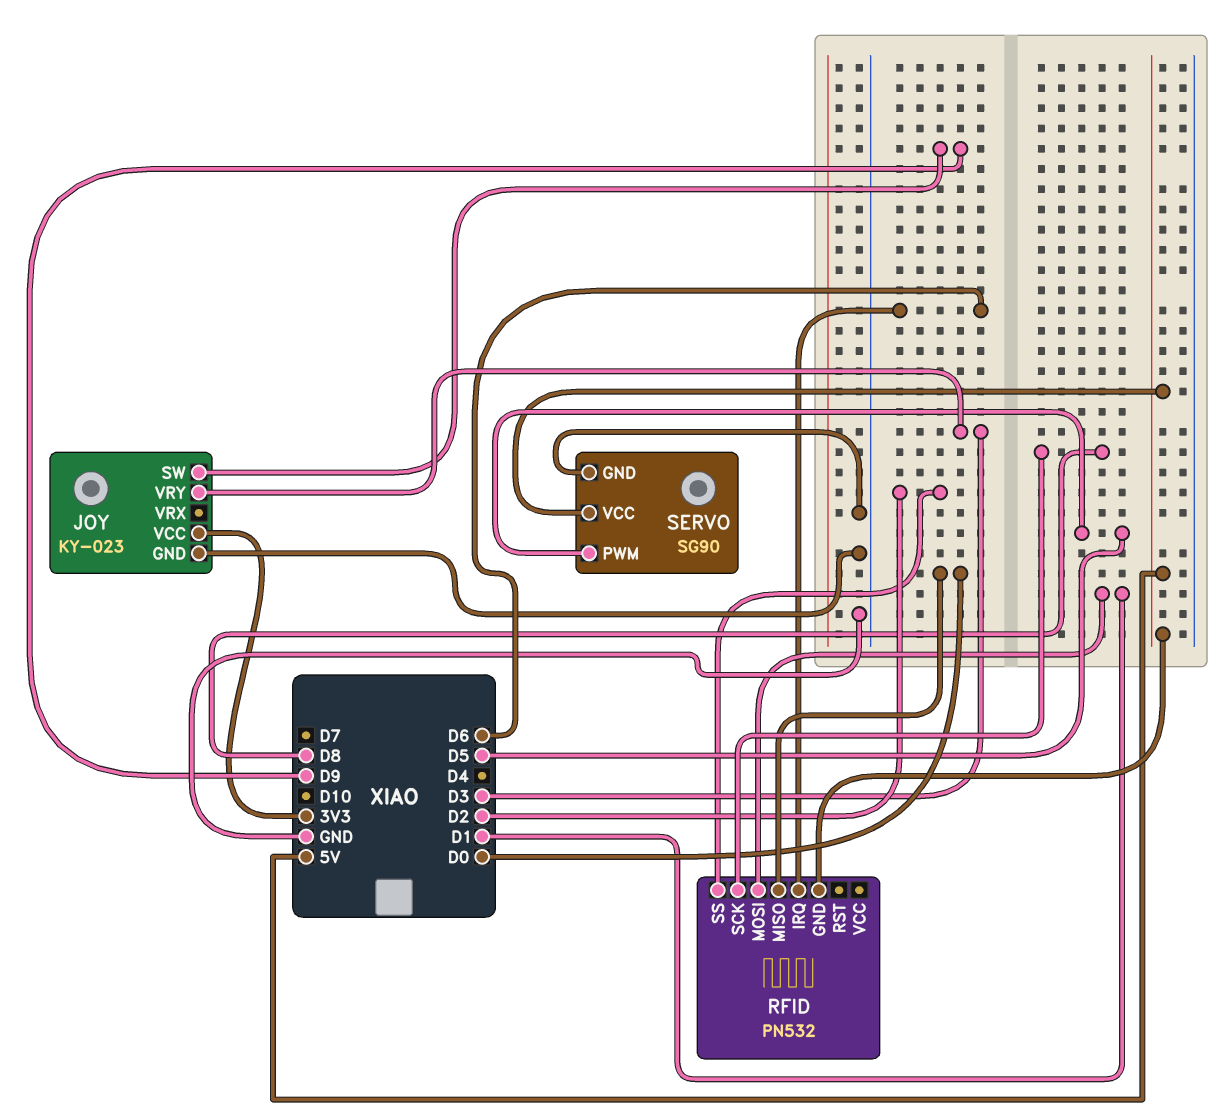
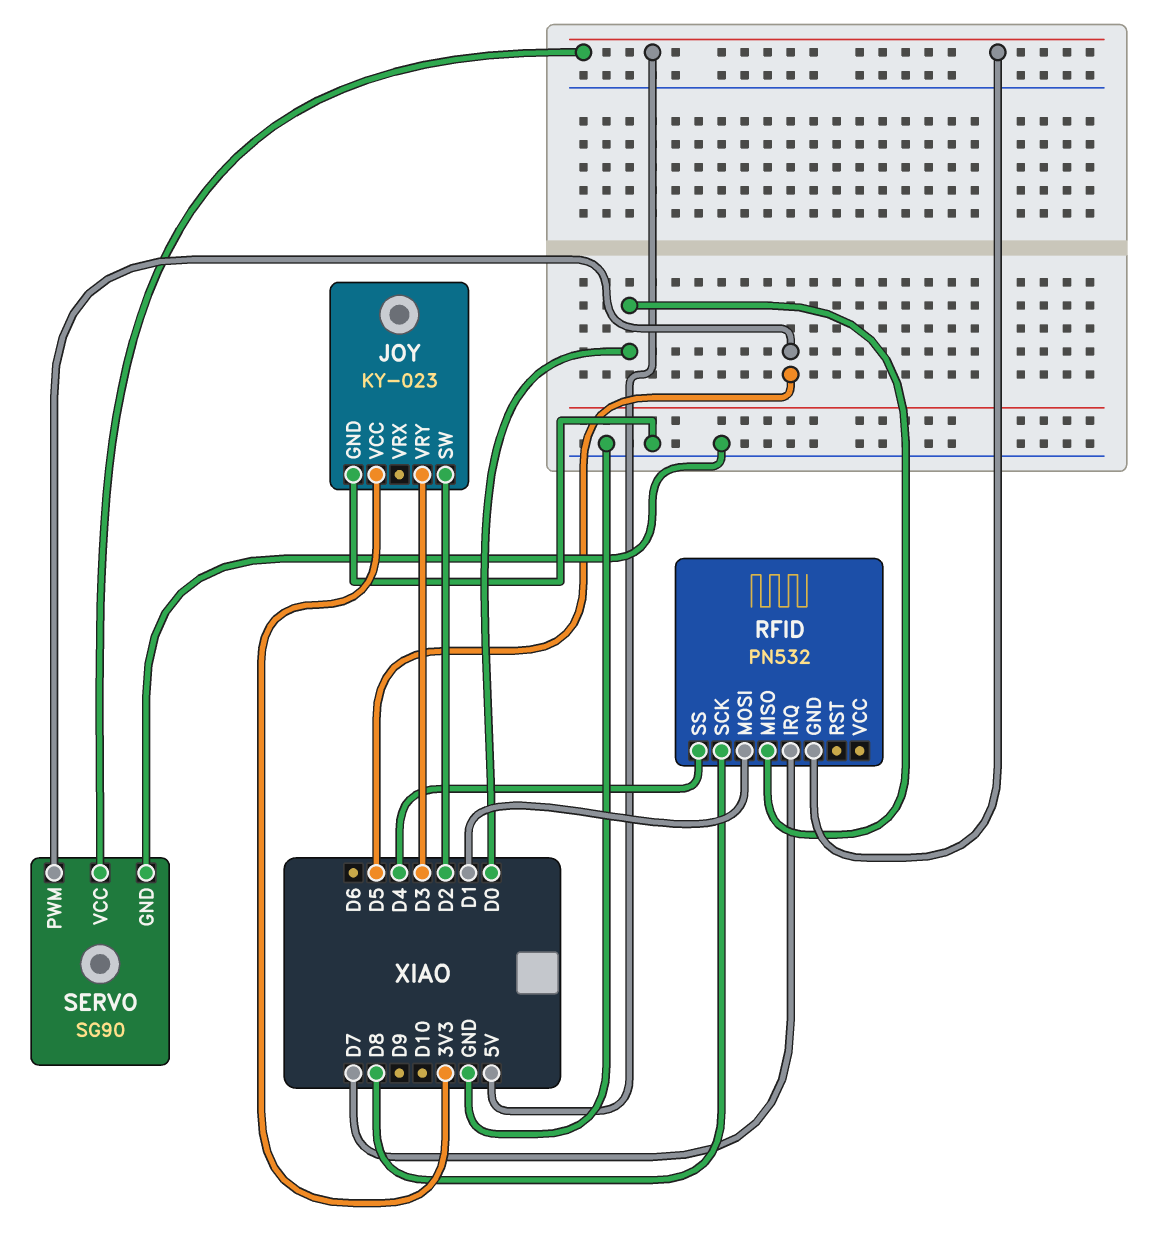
JOY pin SW: D9 -> D2
RFID pin IRQ: D6 -> D7
RFID pin SS: D2 -> D4

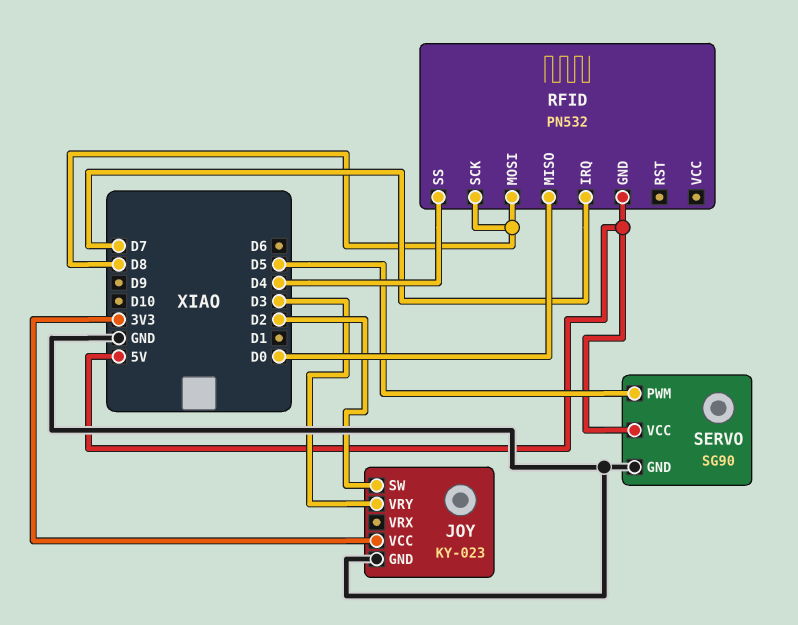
RFID pin MOSI: D1 -> D8

